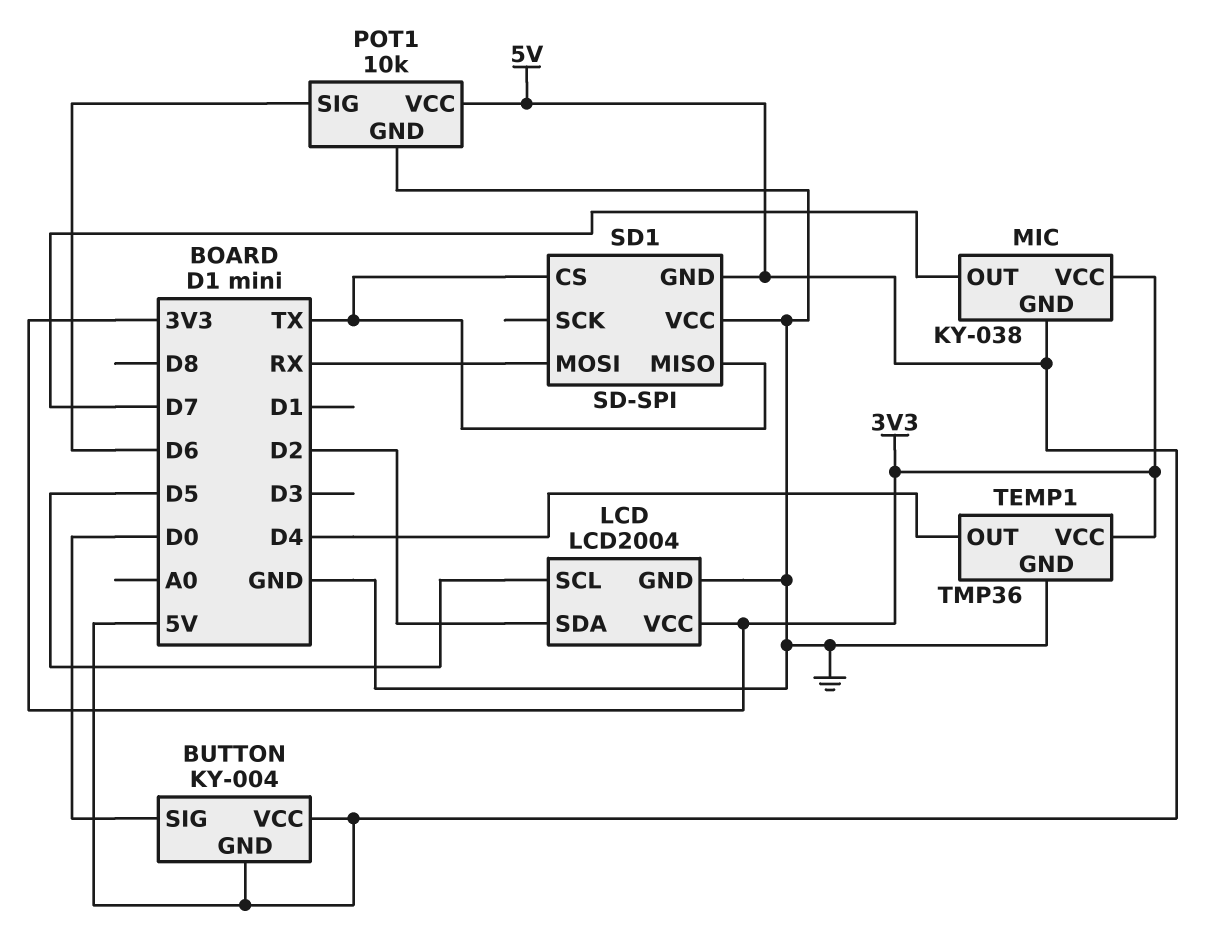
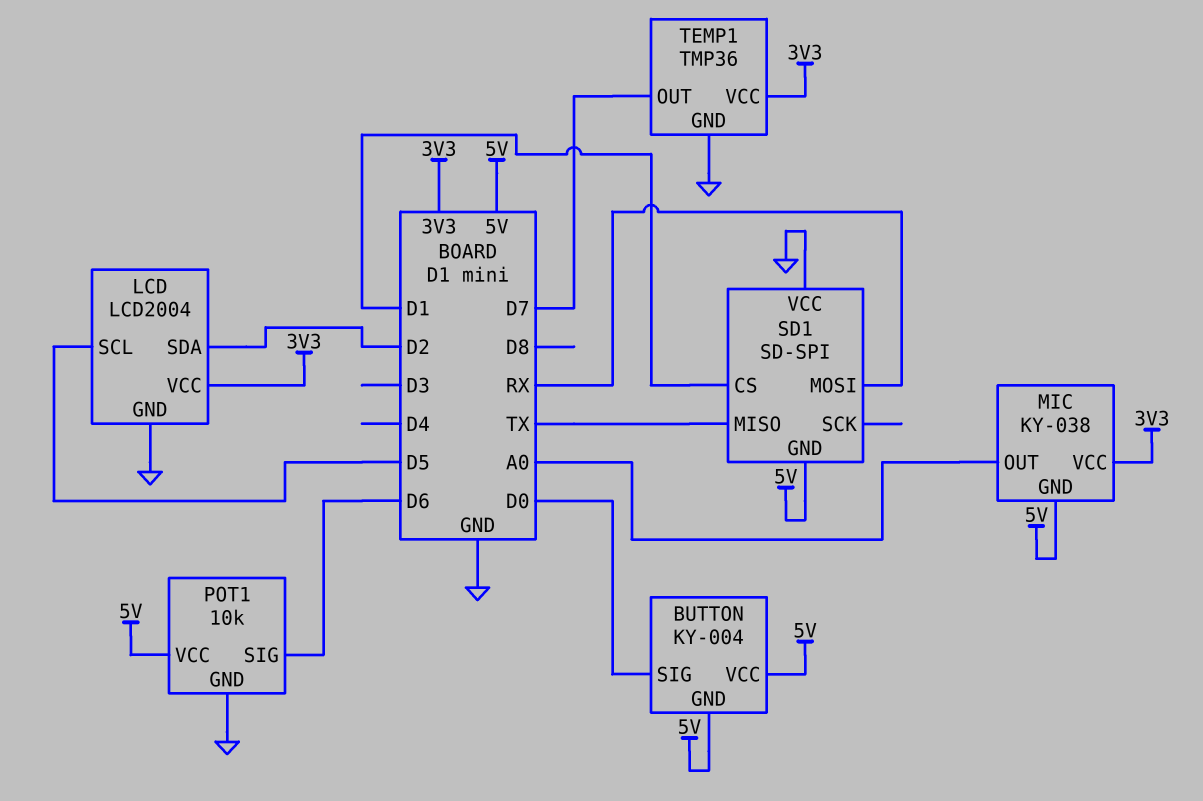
MIC pin OUT: D7 -> A0
SD1 pin CS: TX -> D1
TEMP1 pin OUT: D4 -> D7

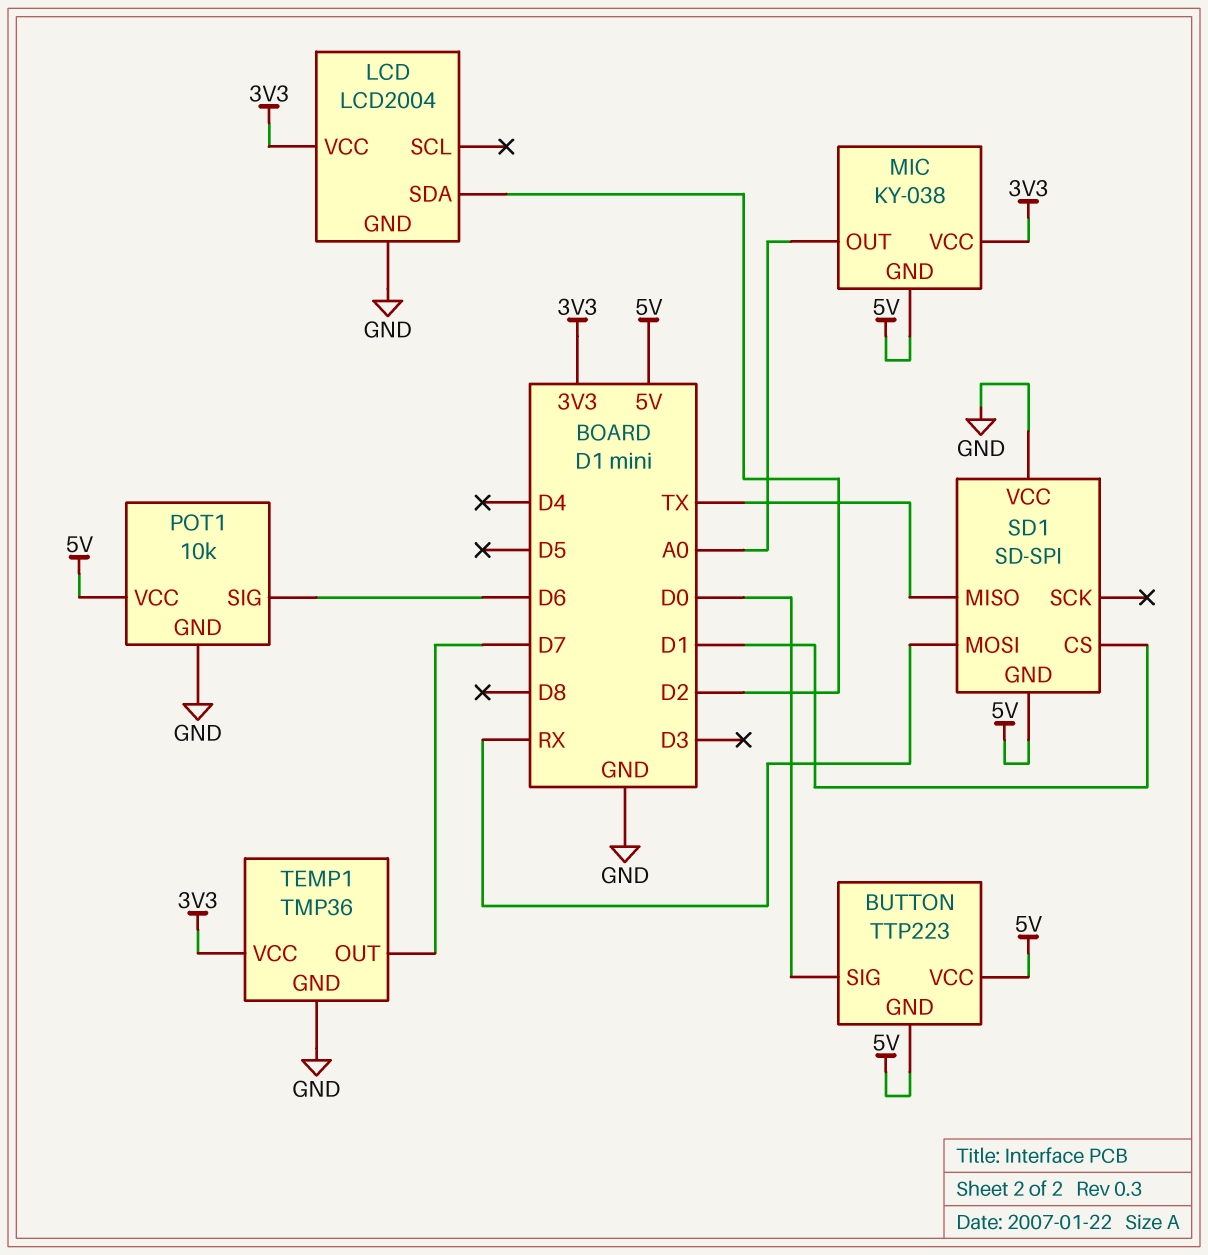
BUTTON: KY-004 -> TTP223
LCD pin SCL: D5 -> none

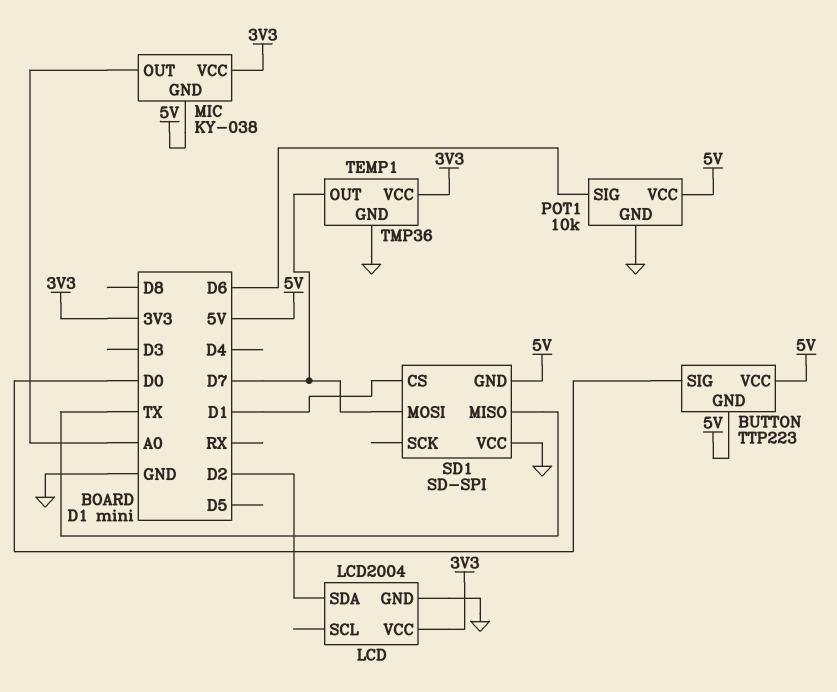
SD1 pin MOSI: RX -> D7

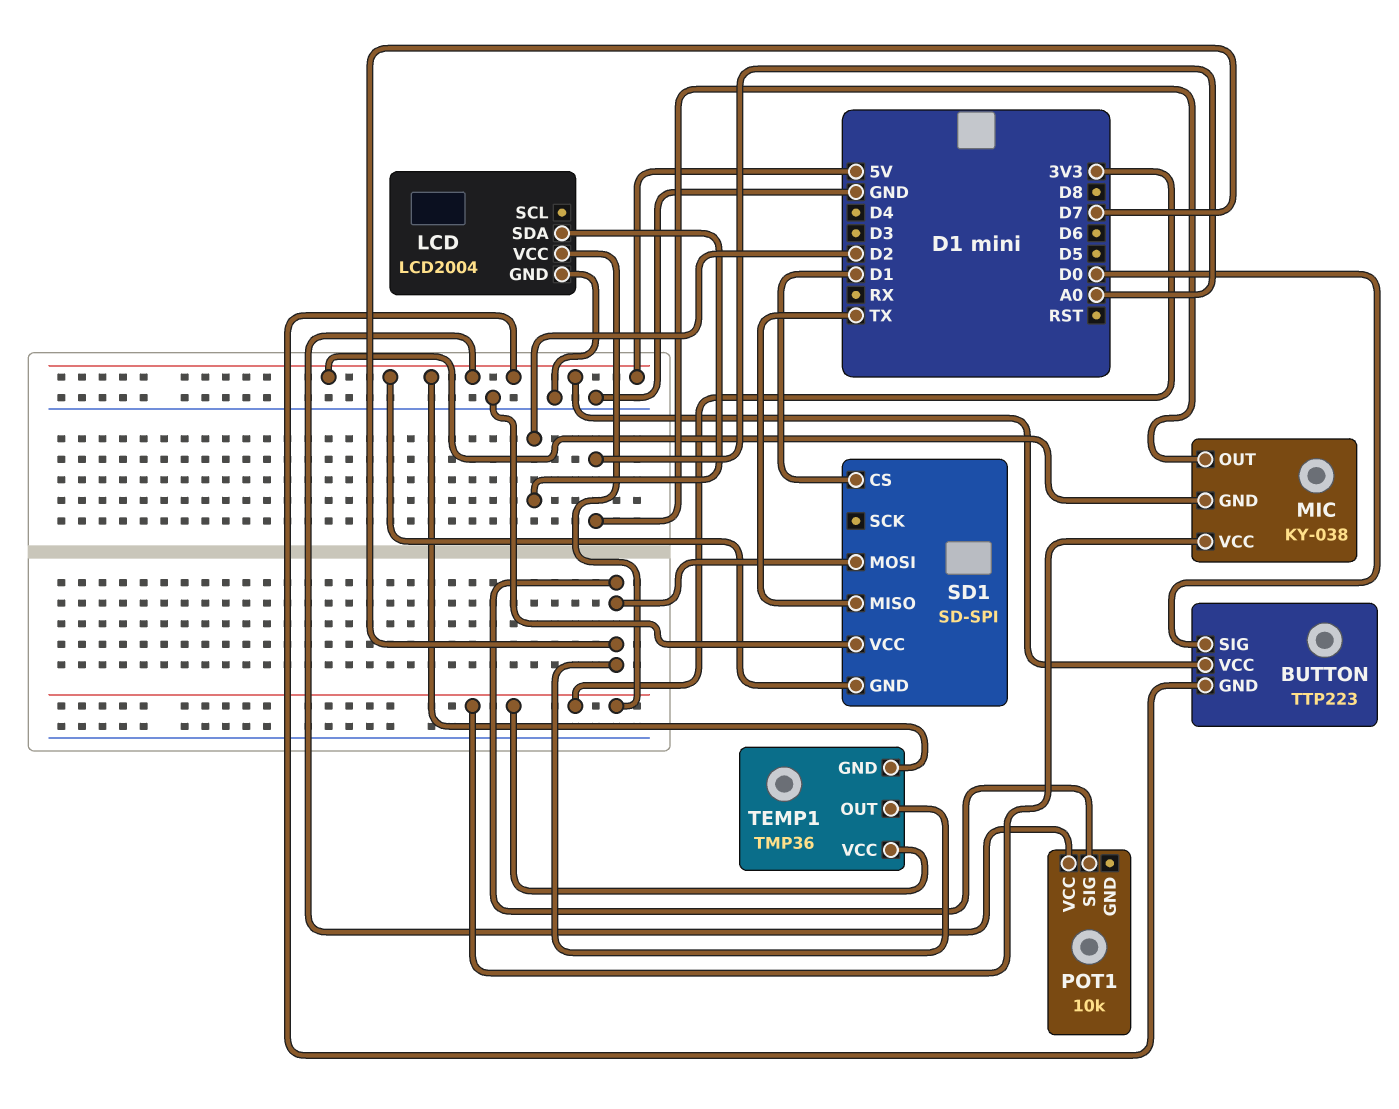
POT1 pin GND: GND -> none
POT1 pin SIG: D6 -> D7
TEMP1 pin GND: GND -> 5V

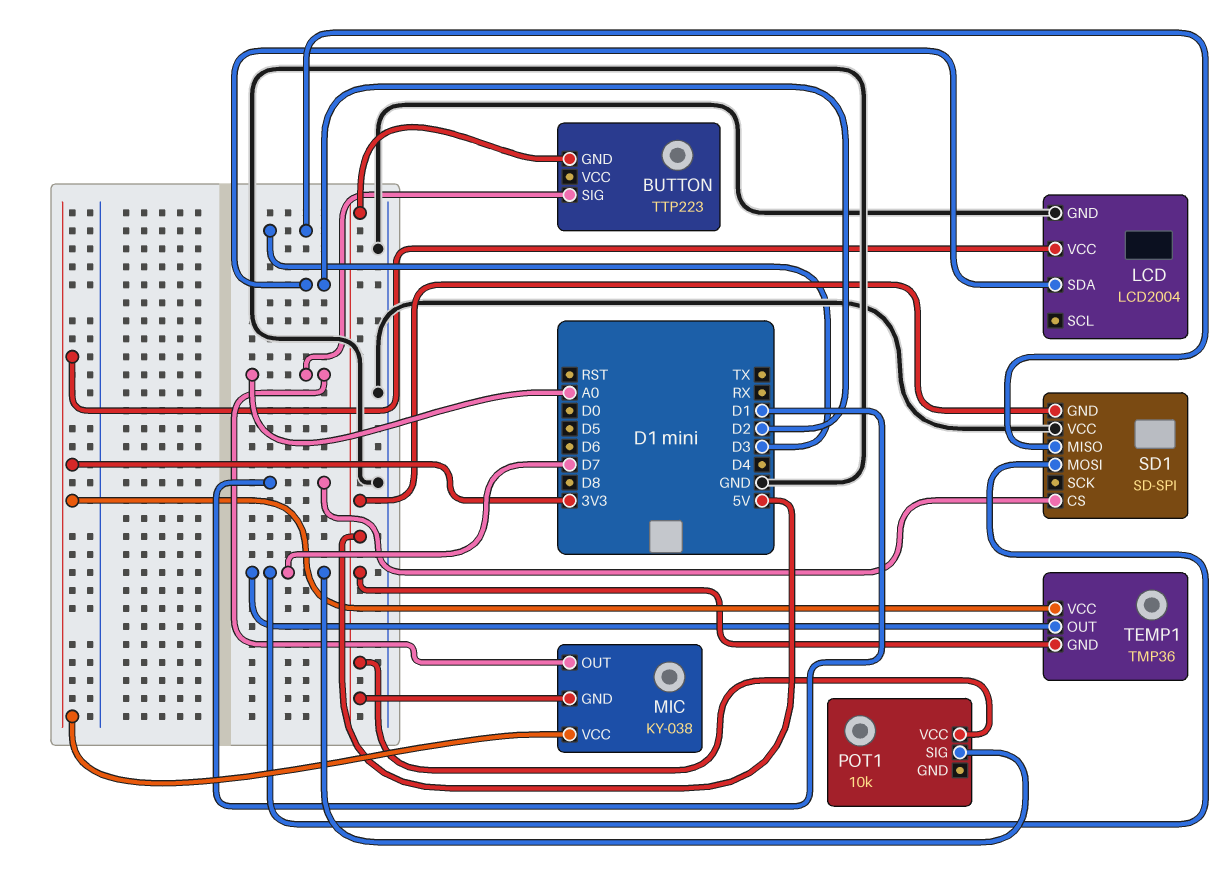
BUTTON pin SIG: D0 -> A0
BUTTON pin VCC: 5V -> none
SD1 pin MISO: TX -> D3

